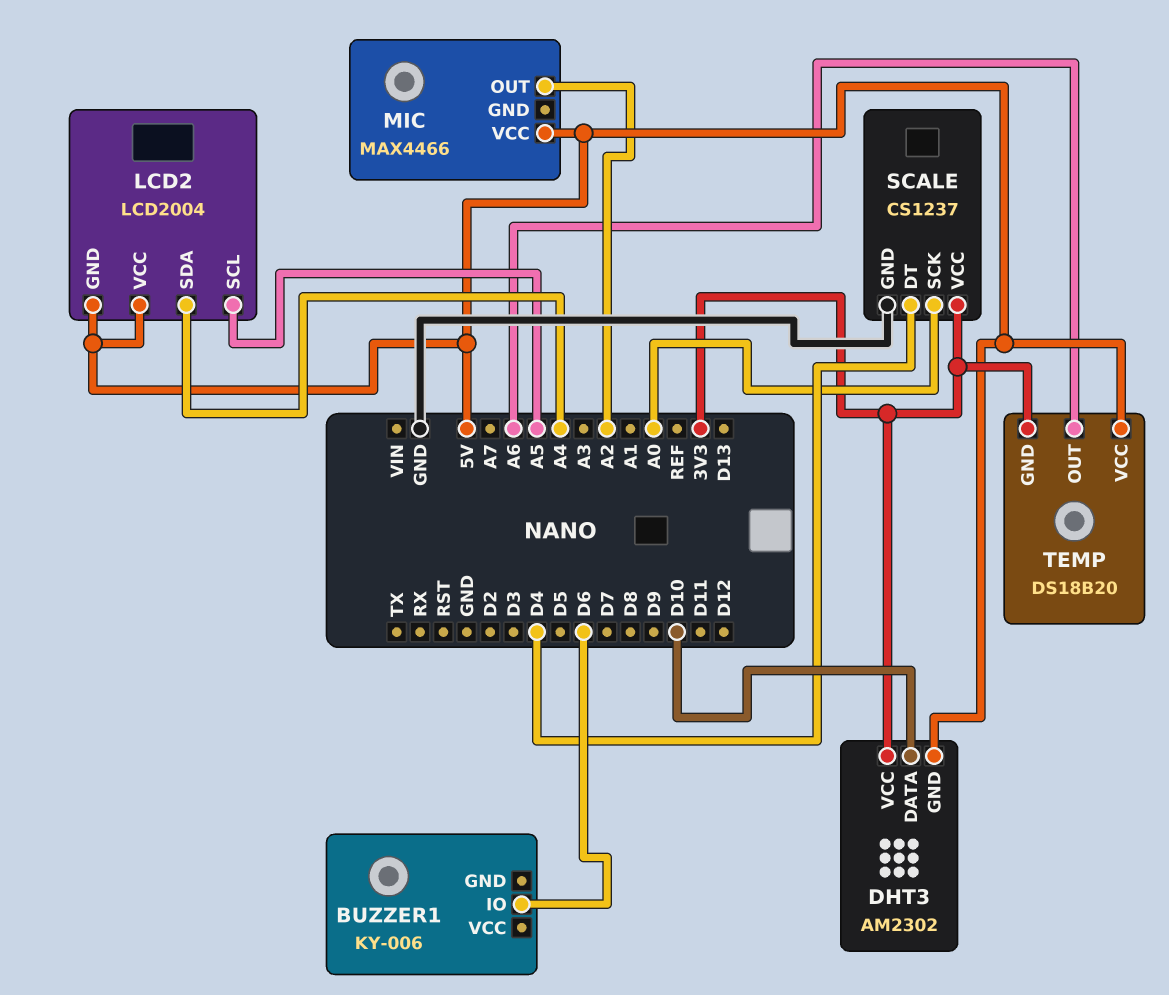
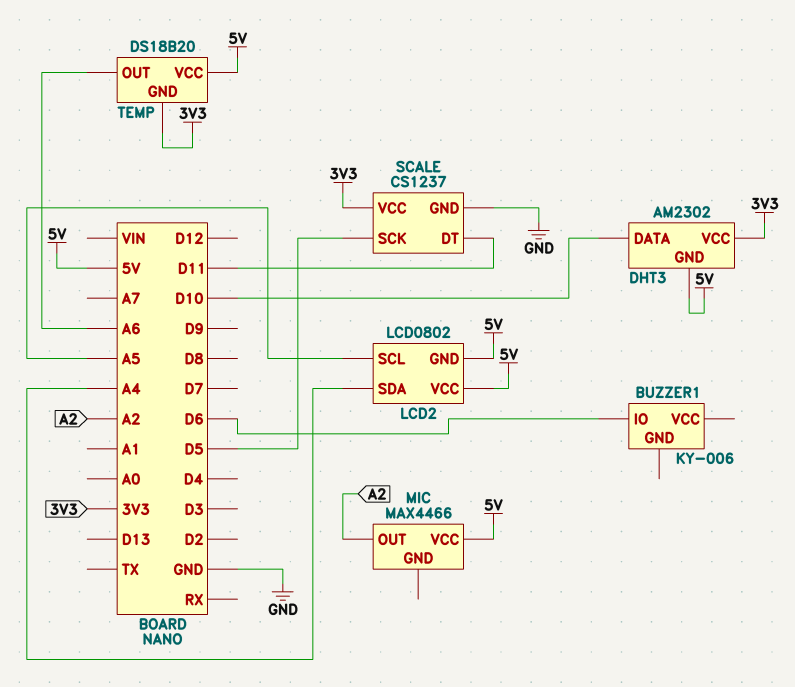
LCD2: LCD2004 -> LCD0802
SCALE pin DT: D4 -> D11
SCALE pin SCK: A0 -> D5

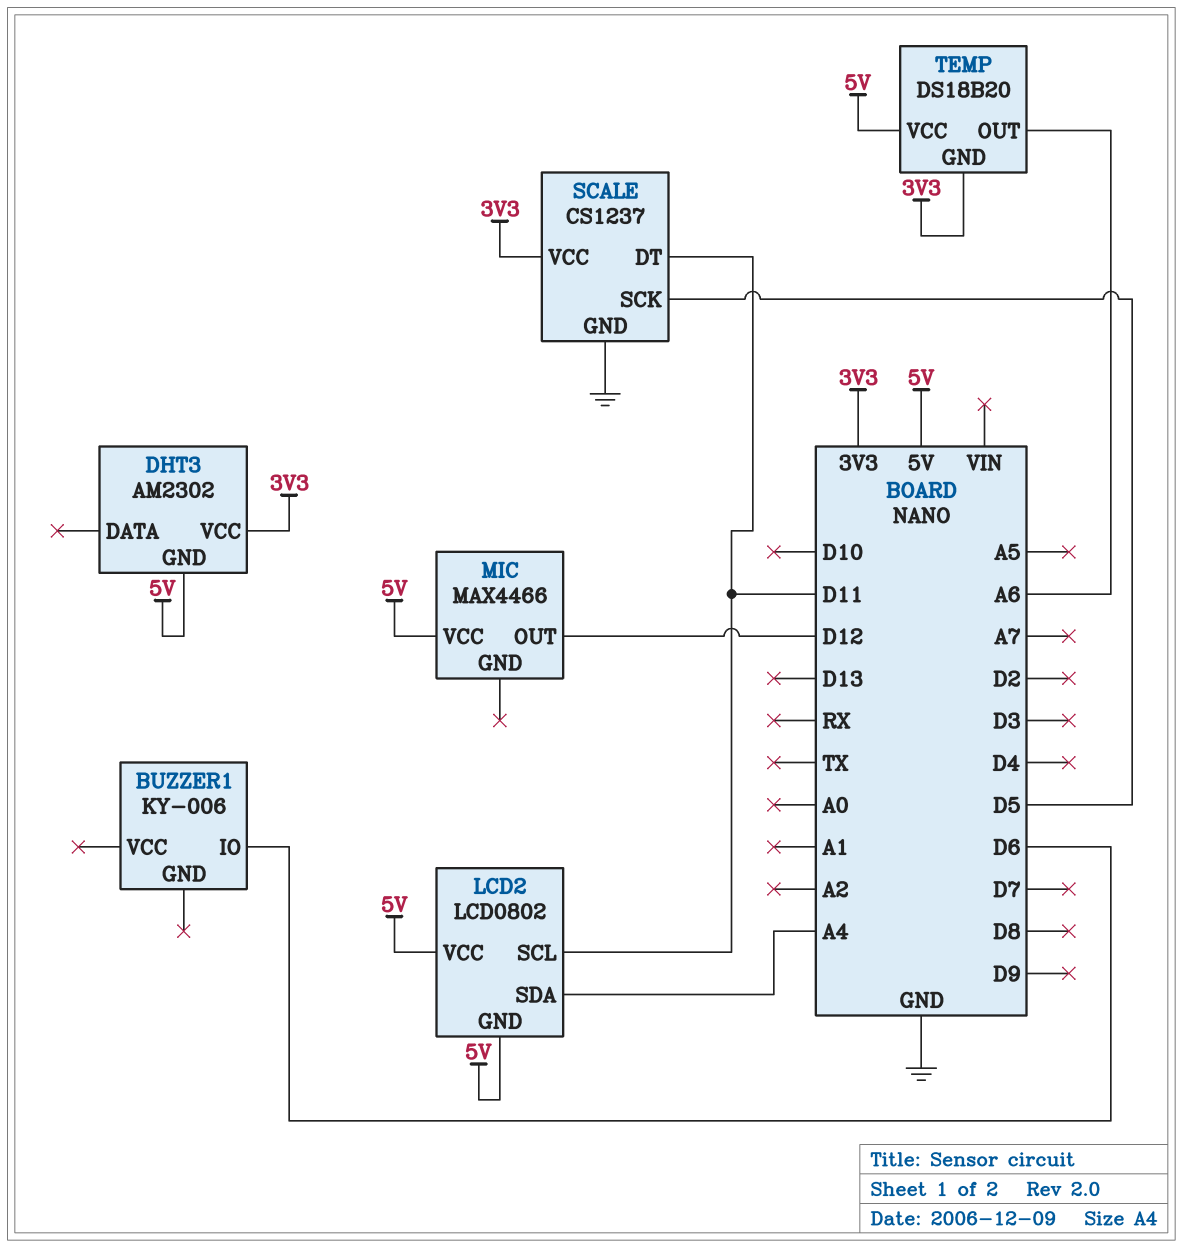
DHT3 pin DATA: D10 -> none
LCD2 pin SCL: A5 -> D11
MIC pin OUT: A2 -> D12

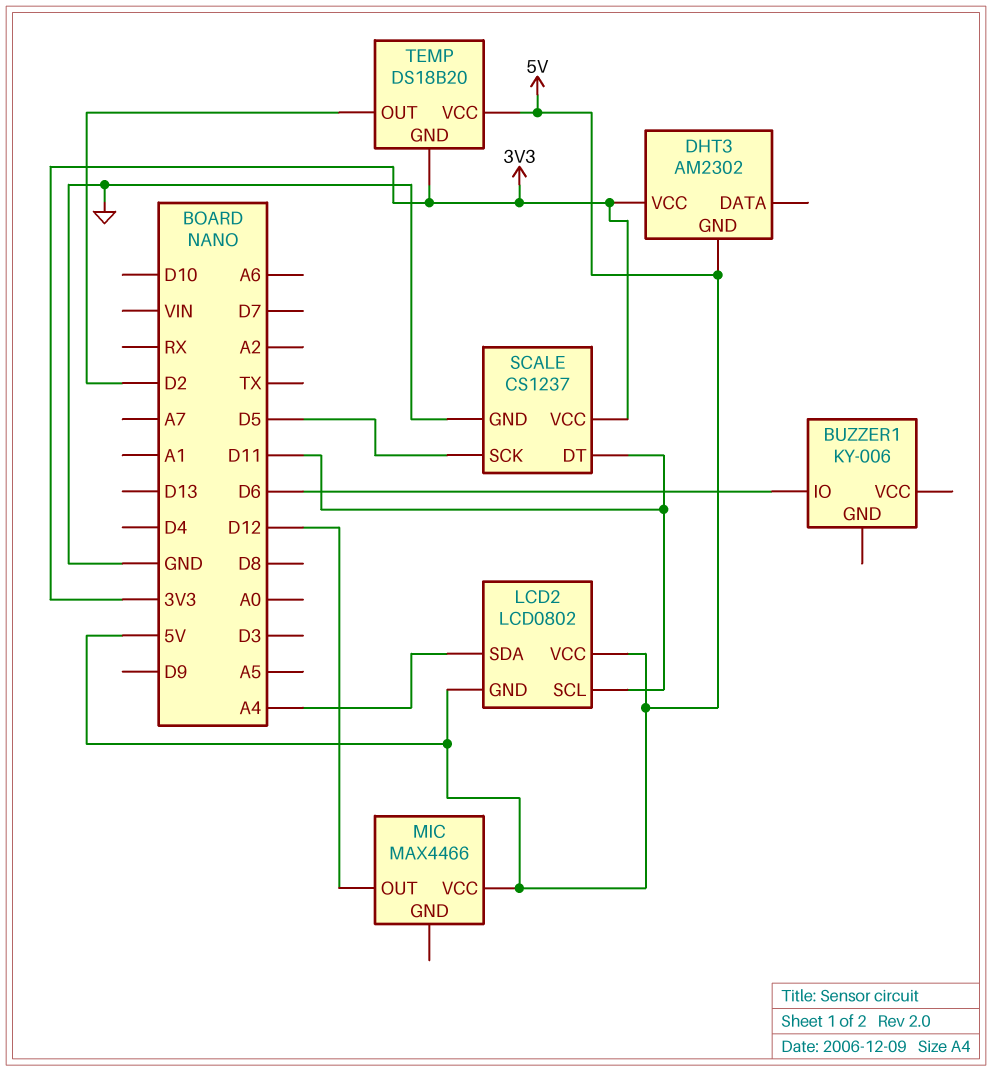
TEMP pin OUT: A6 -> D2

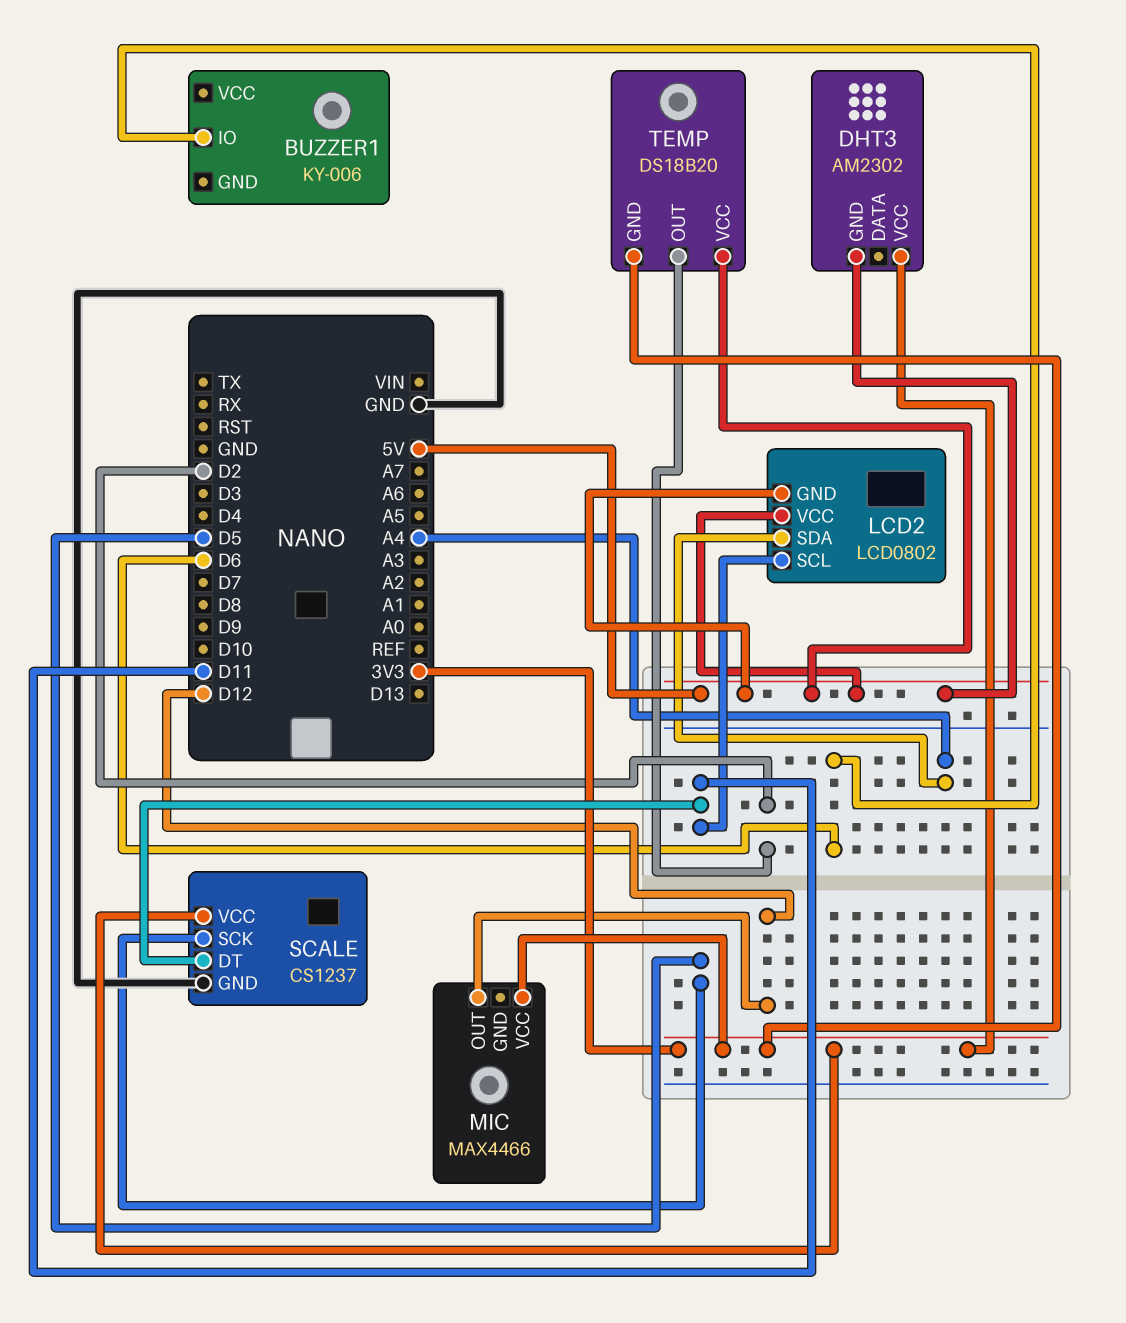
MIC pin VCC: 5V -> 3V3

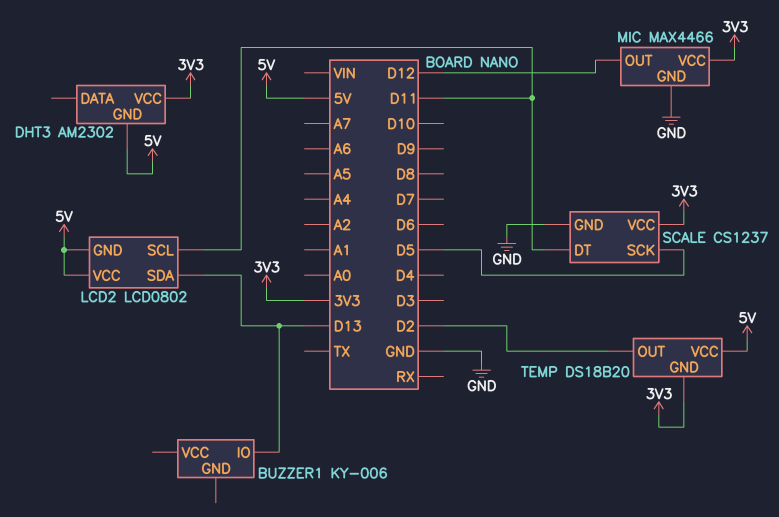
BUZZER1 pin IO: D6 -> D13
LCD2 pin SDA: A4 -> D13
MIC pin GND: none -> GND

